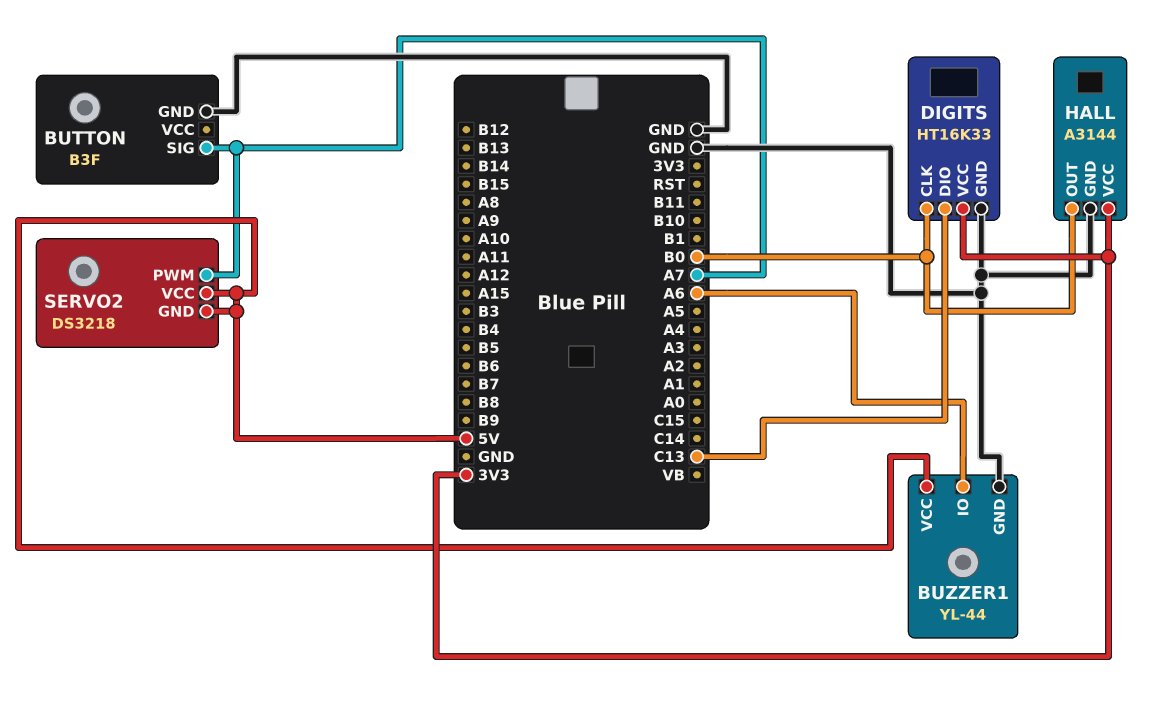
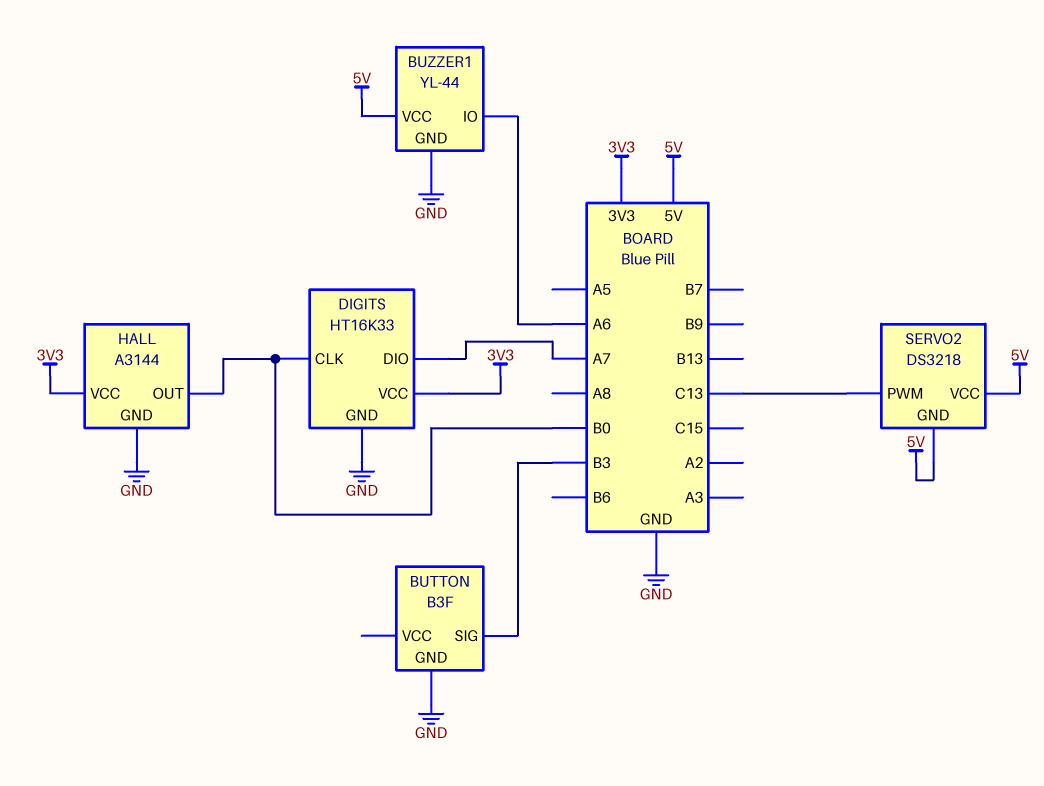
BUTTON pin SIG: A7 -> B3
DIGITS pin DIO: C13 -> A7
SERVO2 pin PWM: A7 -> C13

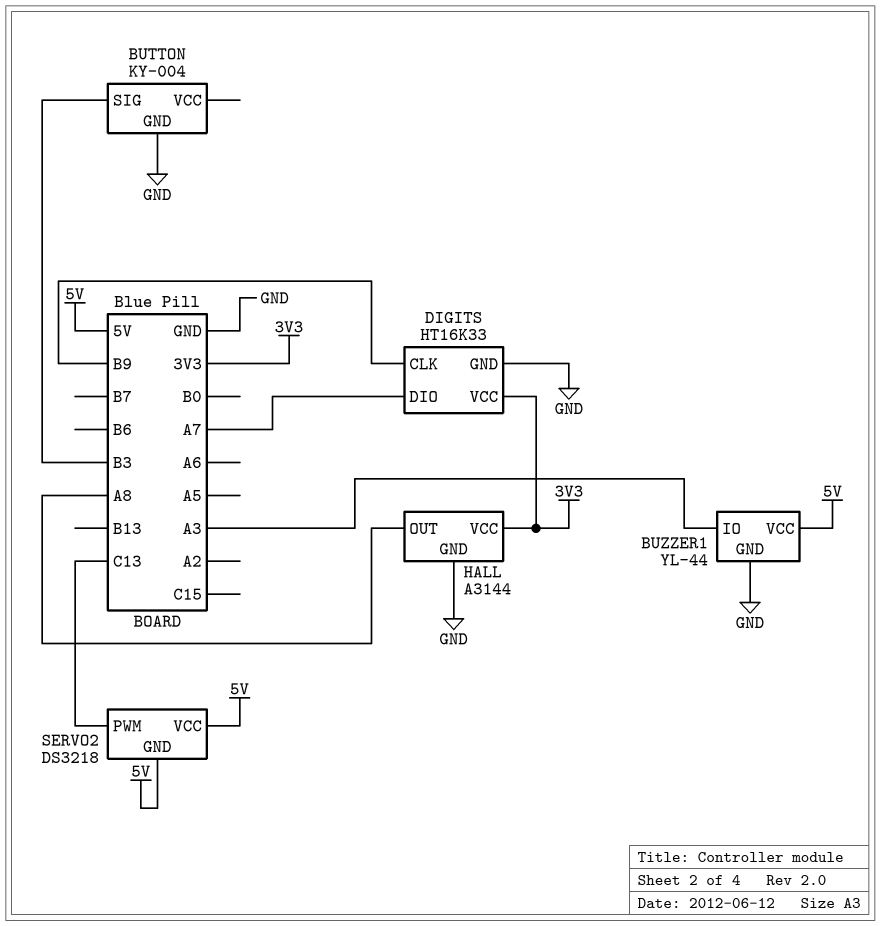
BUTTON: B3F -> KY-004
BUZZER1 pin IO: A6 -> A3
DIGITS pin CLK: B0 -> B9
HALL pin OUT: B0 -> A8

